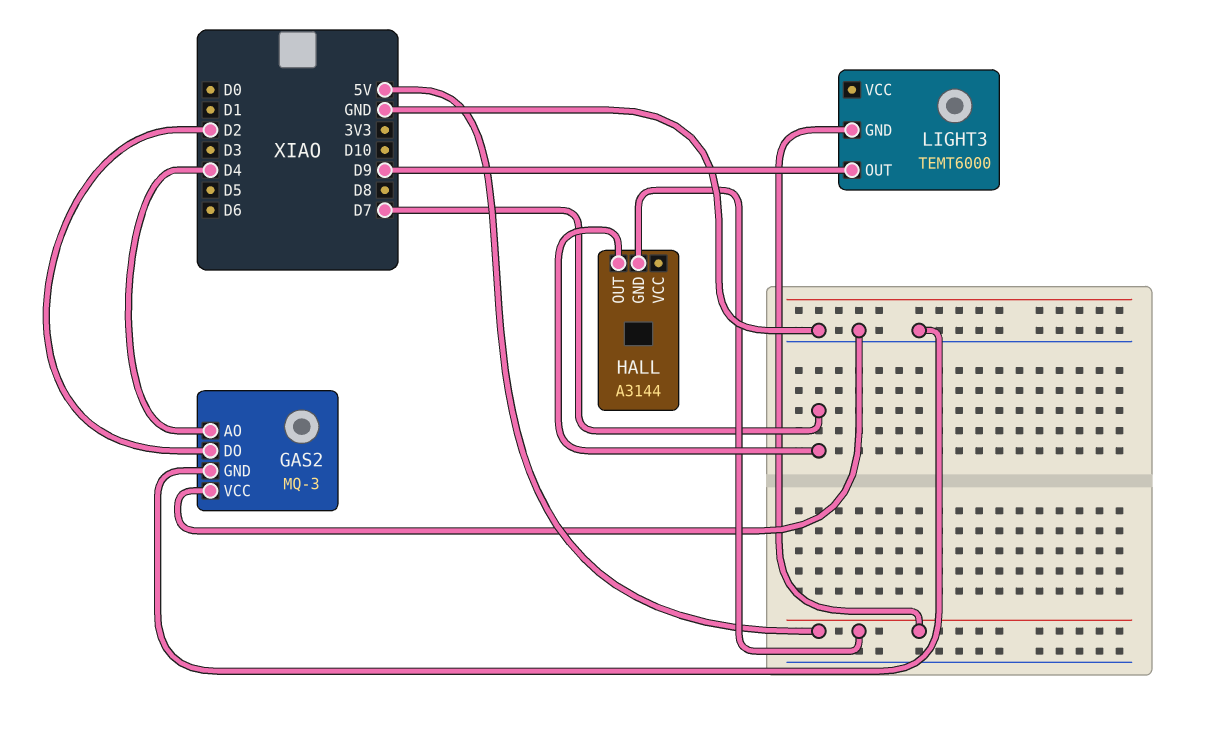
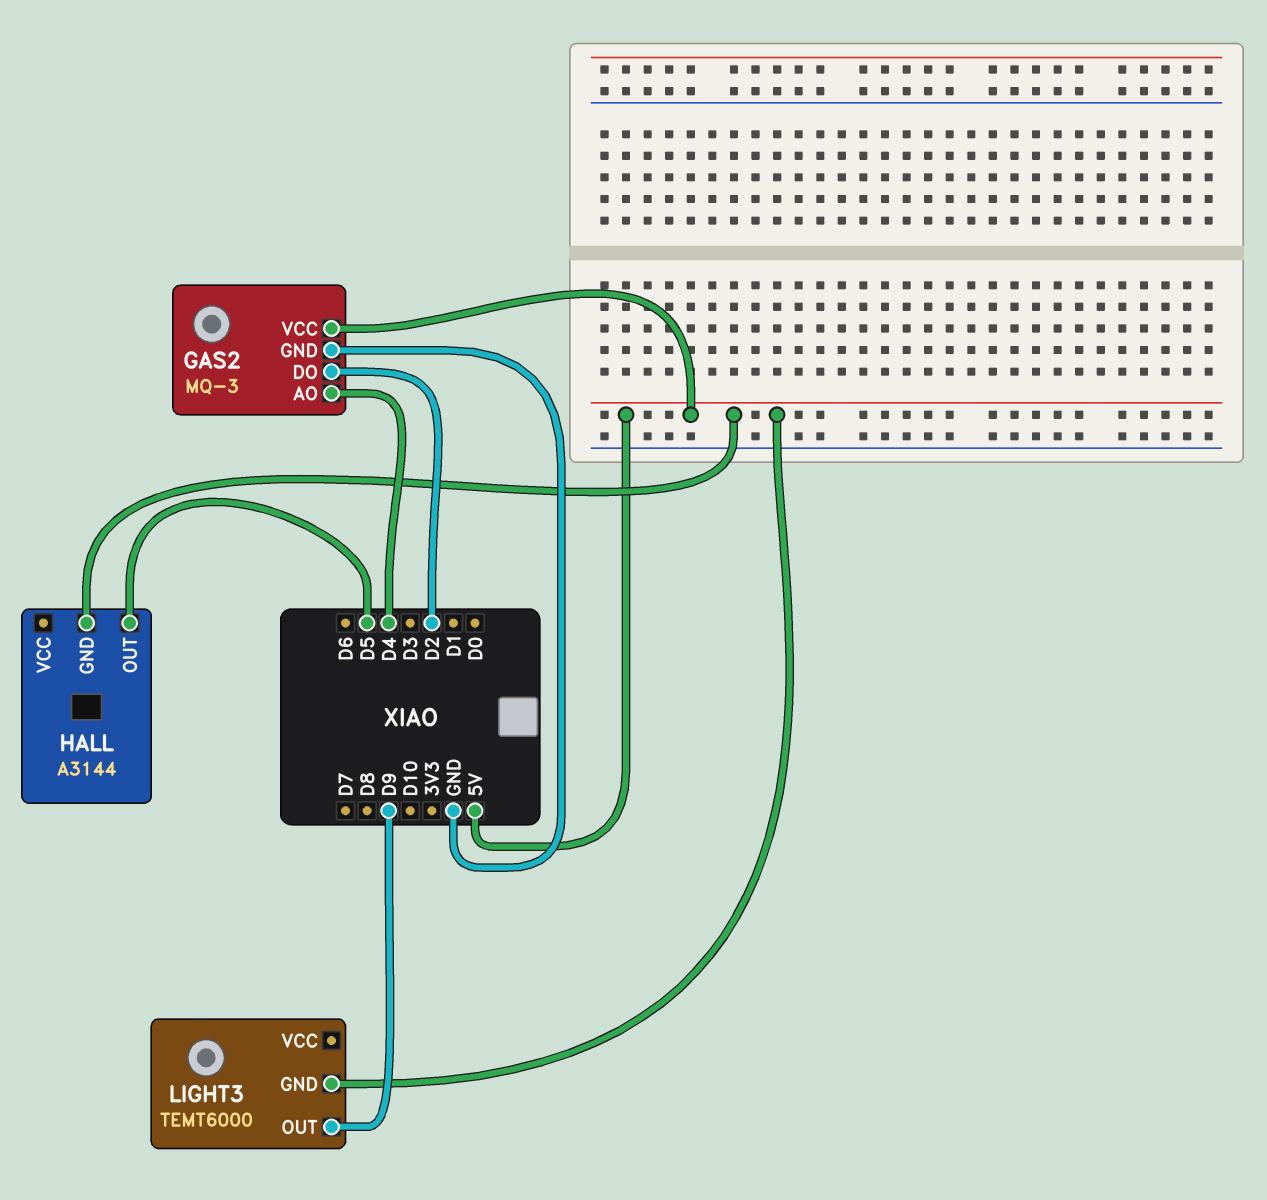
GAS2 pin VCC: GND -> 5V
HALL pin OUT: D7 -> D5

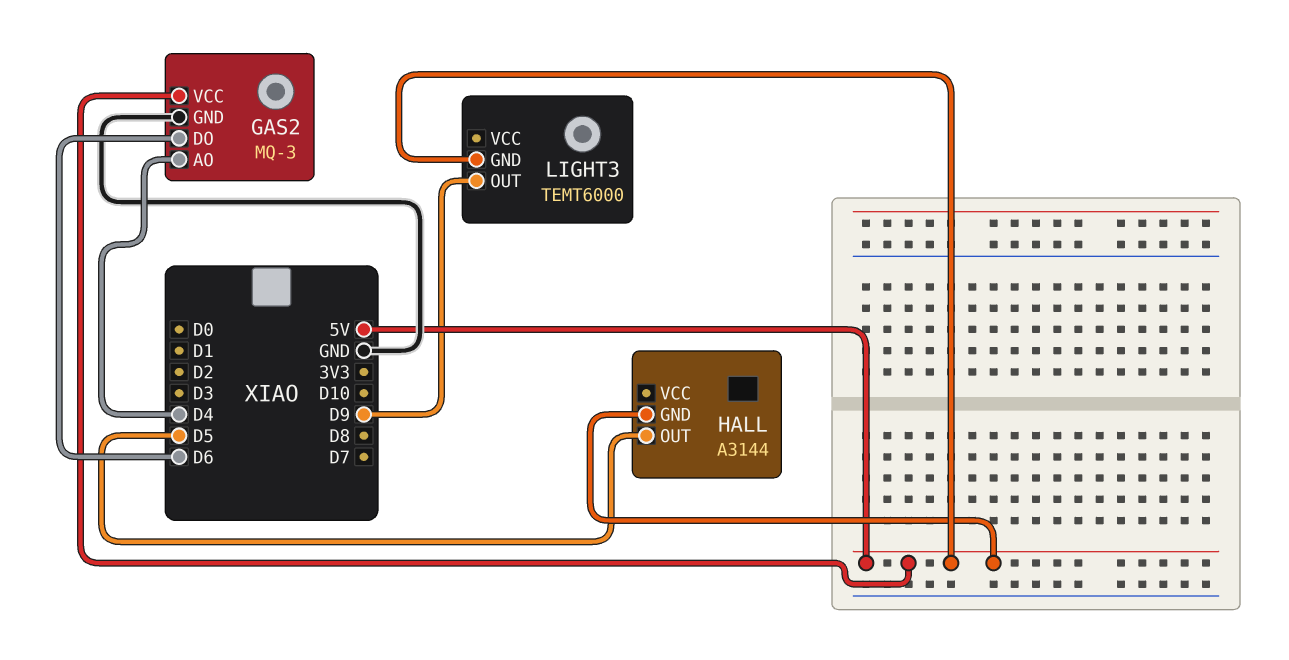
GAS2 pin DO: D2 -> D6

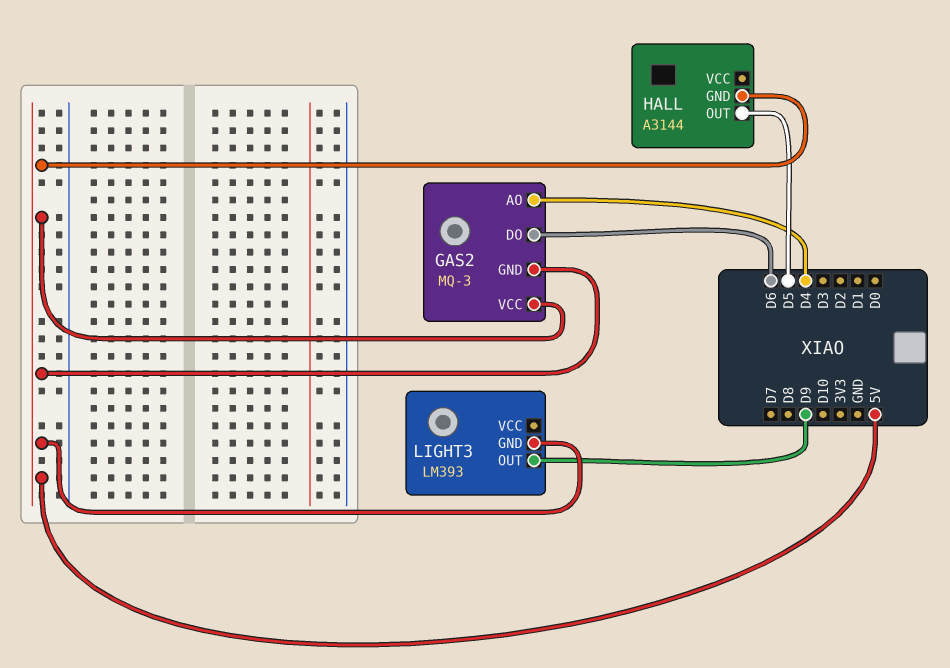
GAS2 pin GND: GND -> 5V
LIGHT3: TEMT6000 -> LM393

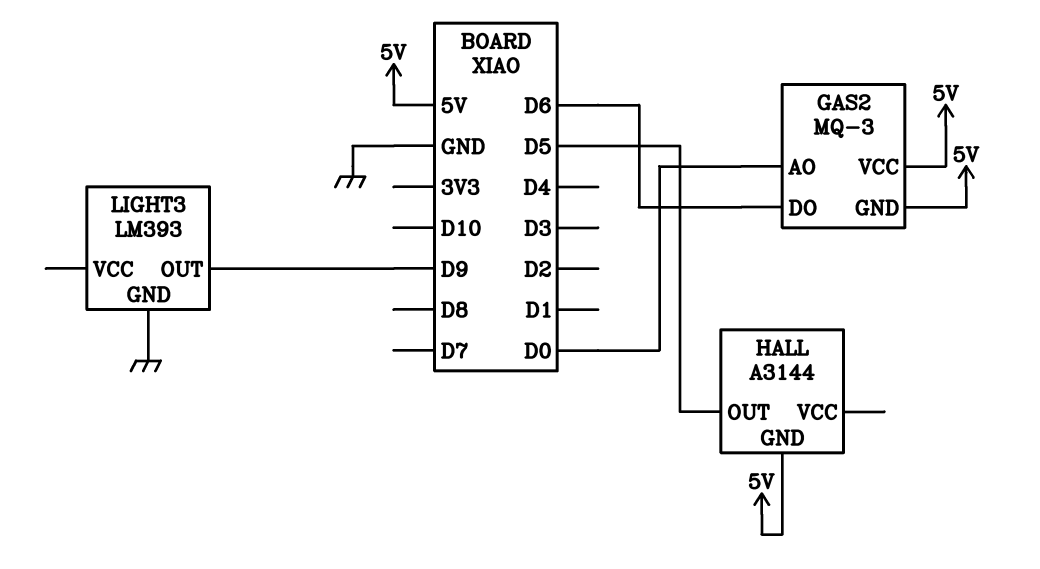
GAS2 pin AO: D4 -> D0
LIGHT3 pin GND: 5V -> GND

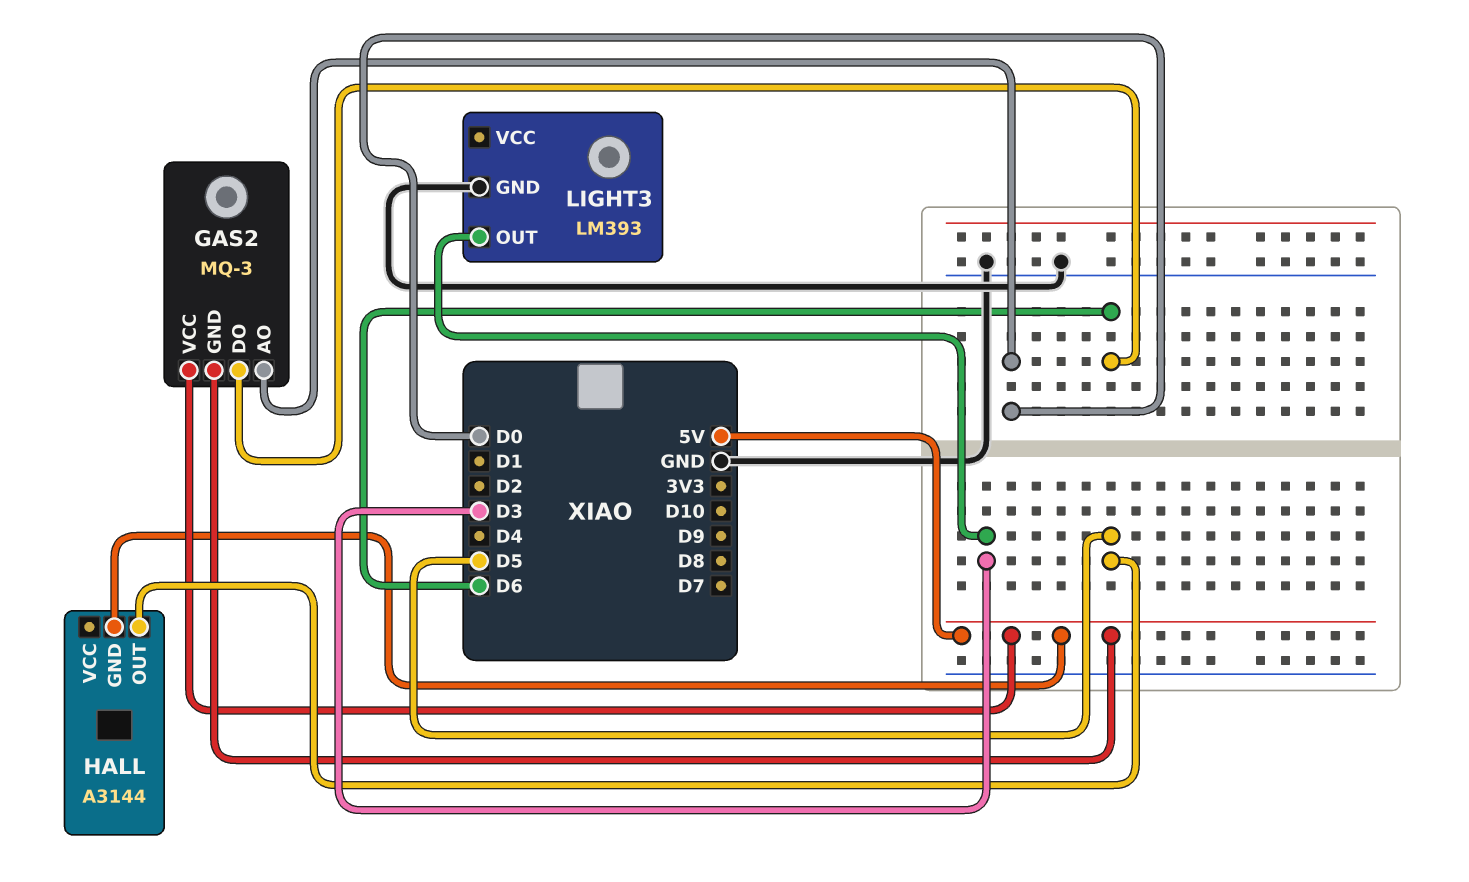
LIGHT3 pin OUT: D9 -> D3

